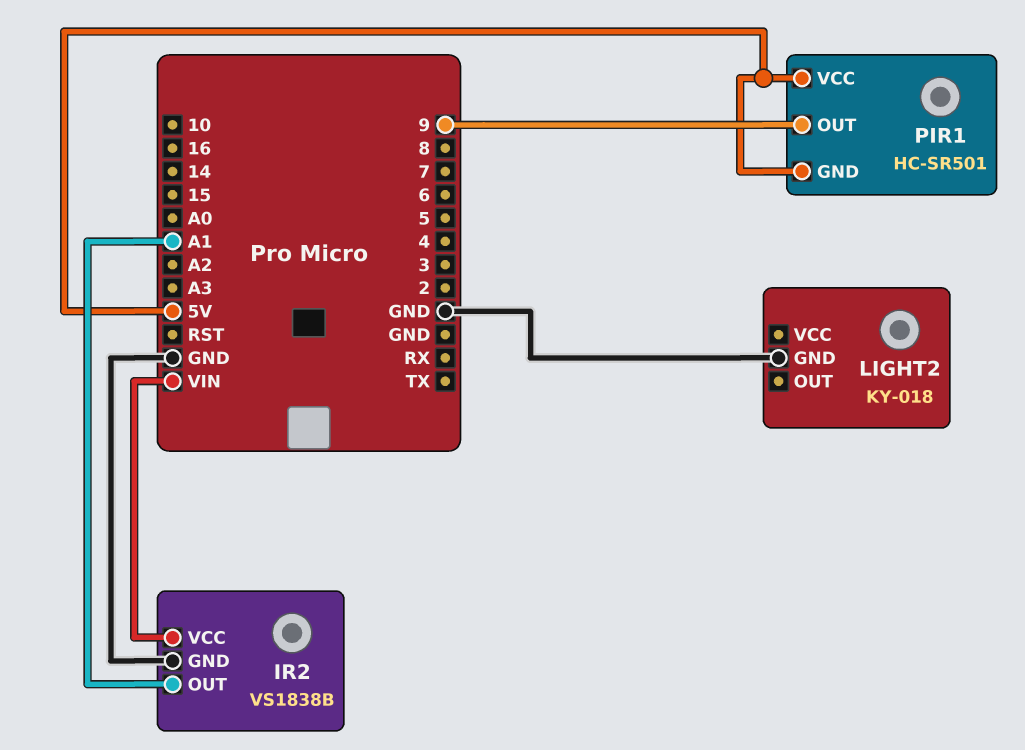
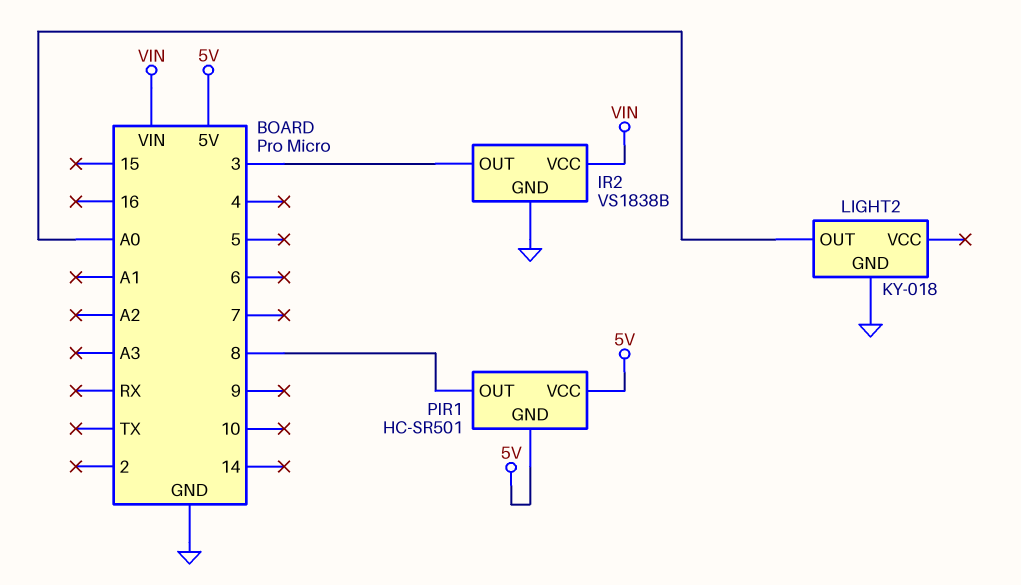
IR2 pin OUT: A1 -> 3
LIGHT2 pin OUT: none -> A0
PIR1 pin OUT: 9 -> 8

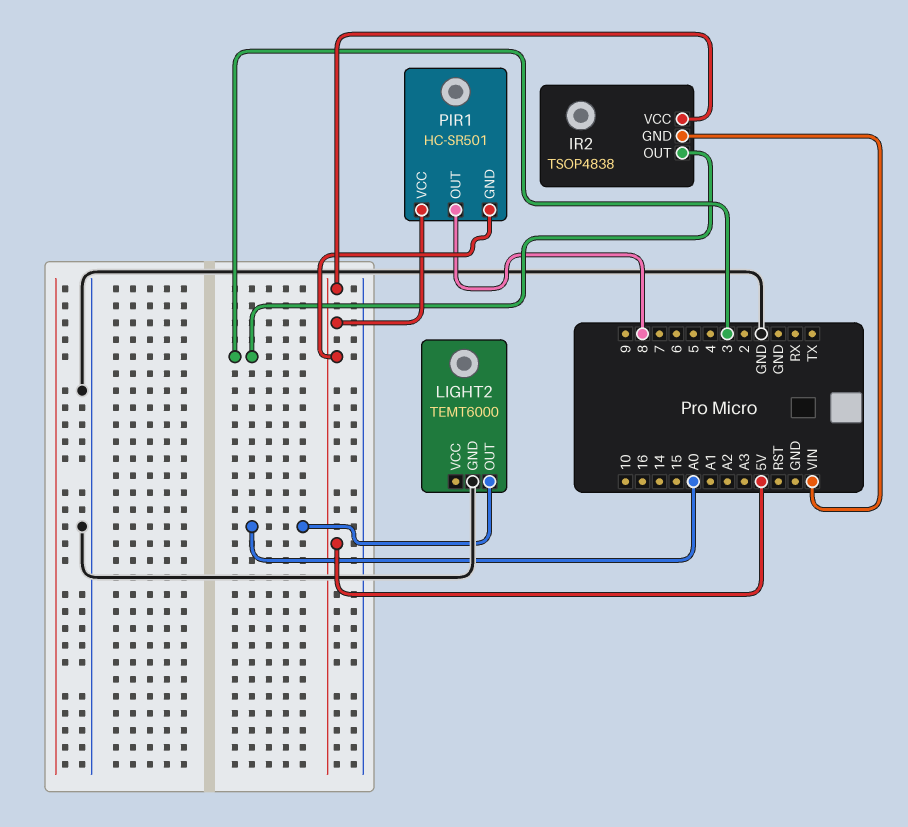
IR2: VS1838B -> TSOP4838
IR2 pin GND: GND -> VIN
IR2 pin VCC: VIN -> 5V
LIGHT2: KY-018 -> TEMT6000

